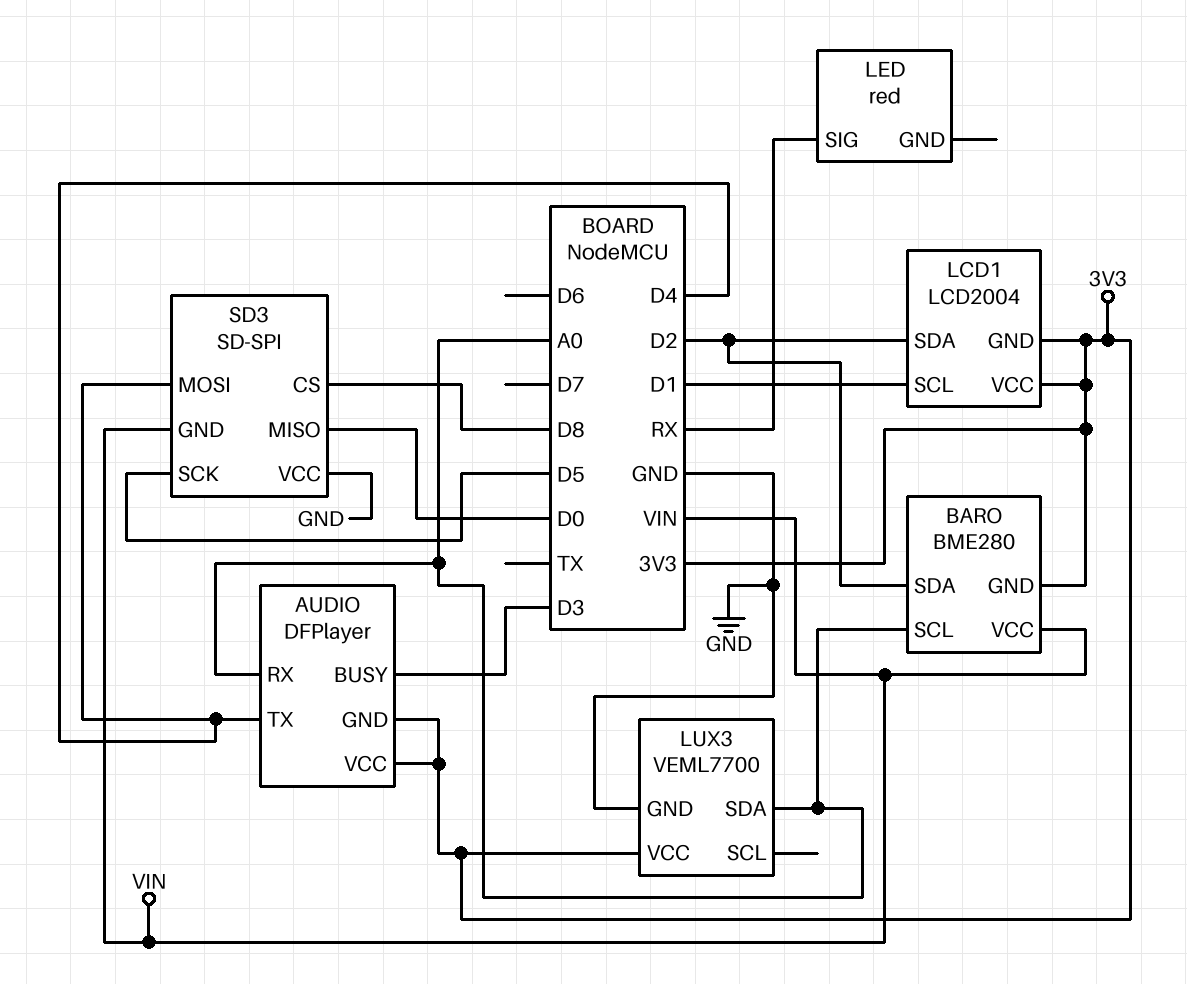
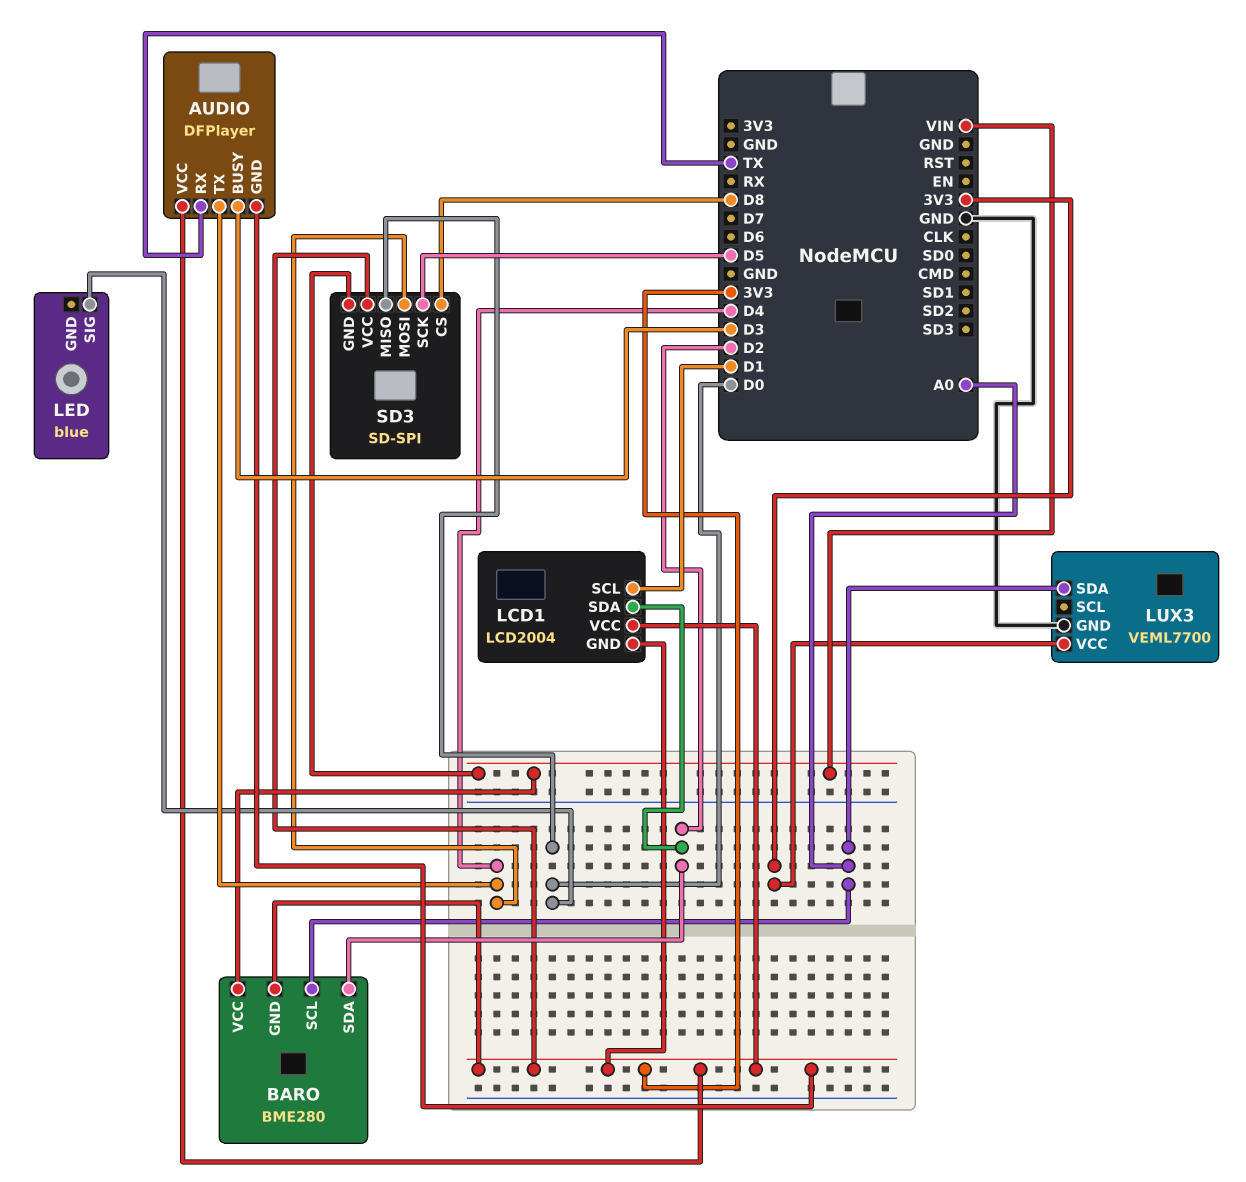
AUDIO pin RX: A0 -> TX
LED: red -> blue
LED pin SIG: RX -> D0
SD3 pin VCC: GND -> 3V3

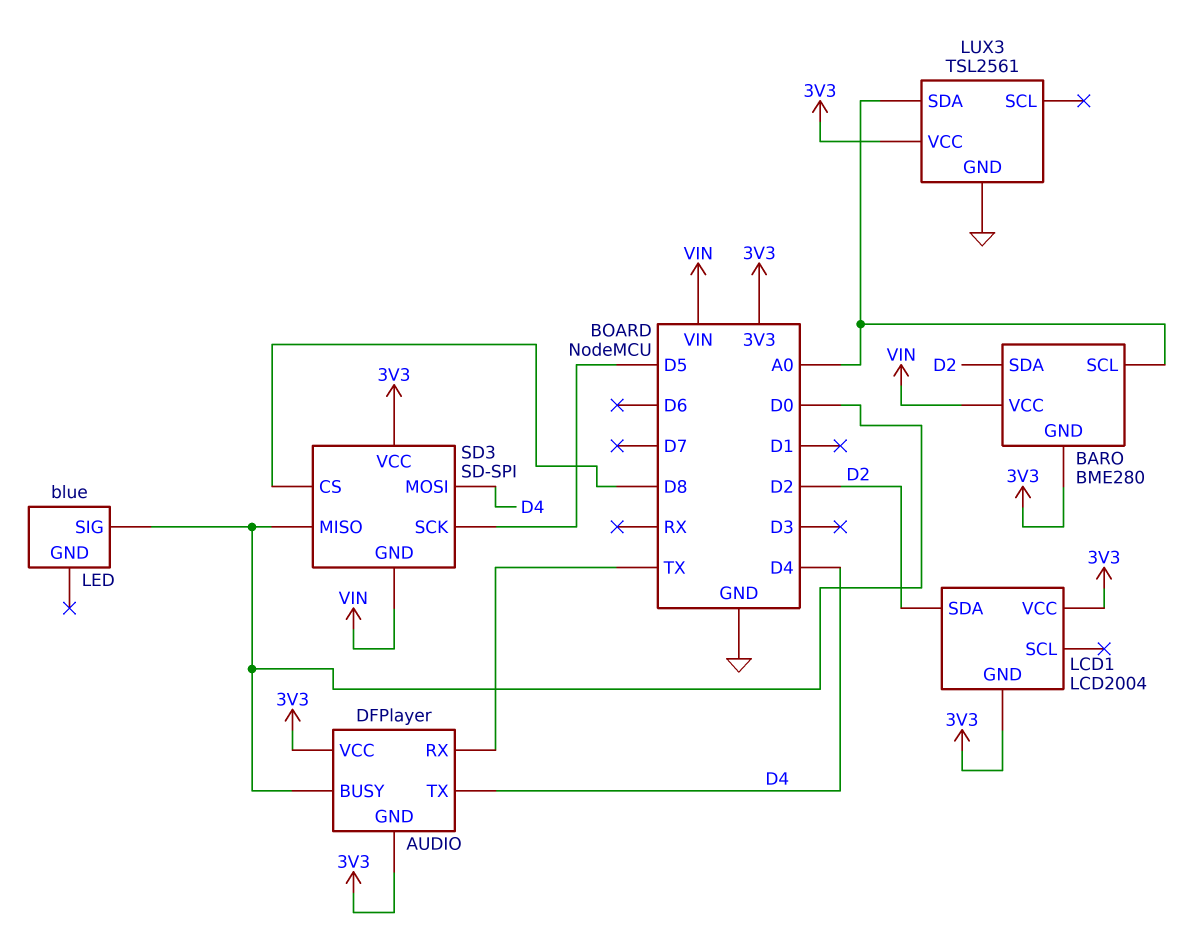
AUDIO pin BUSY: D3 -> D0
LCD1 pin SCL: D1 -> none
LUX3: VEML7700 -> TSL2561

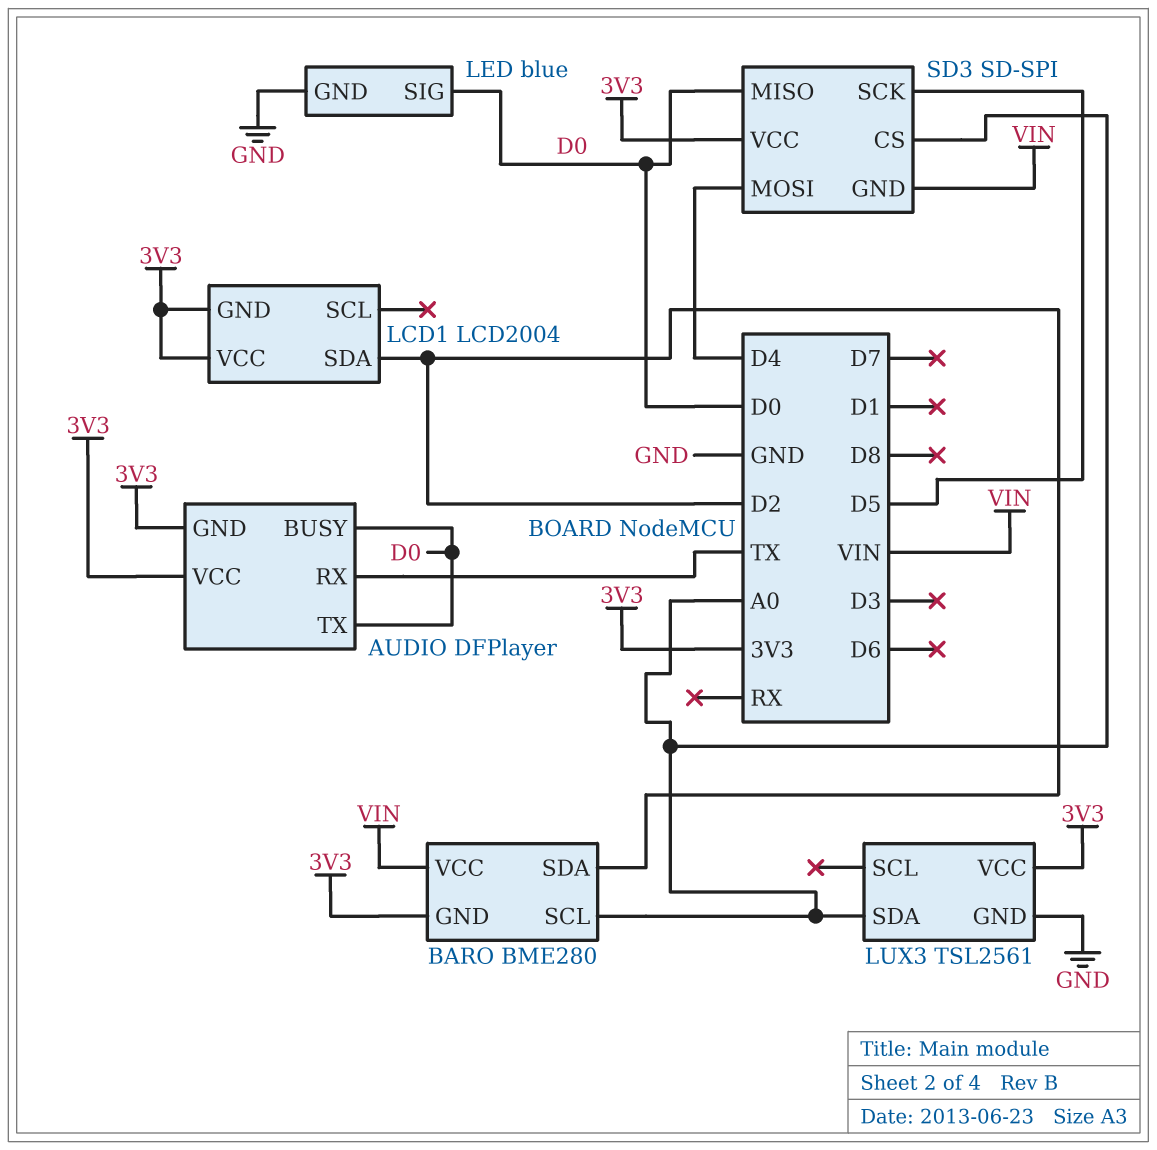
AUDIO pin TX: D4 -> D0
LED pin GND: none -> GND
SD3 pin CS: D8 -> A0

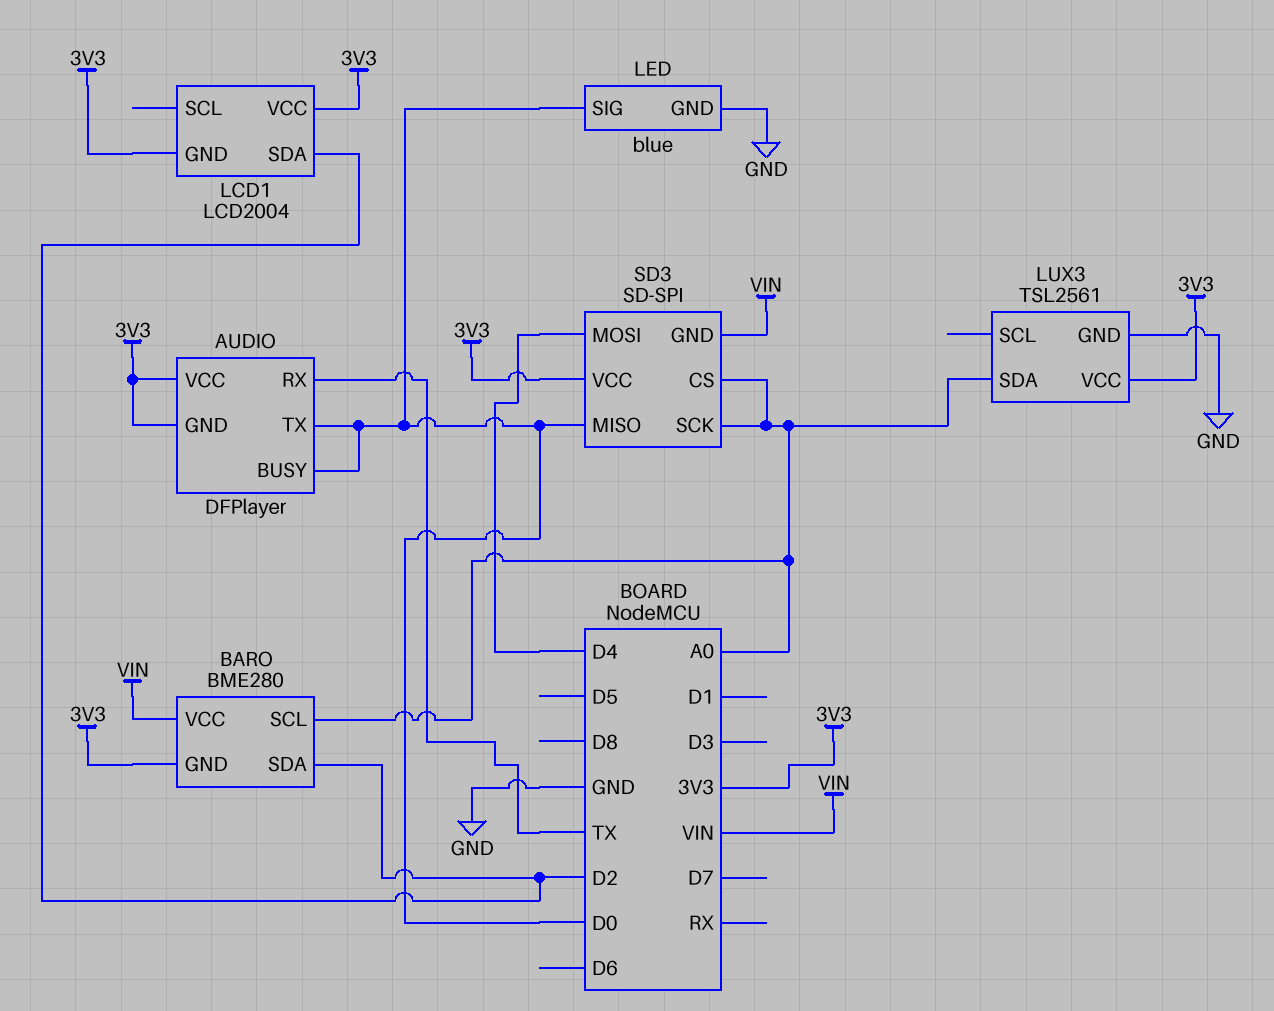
SD3 pin SCK: D5 -> A0

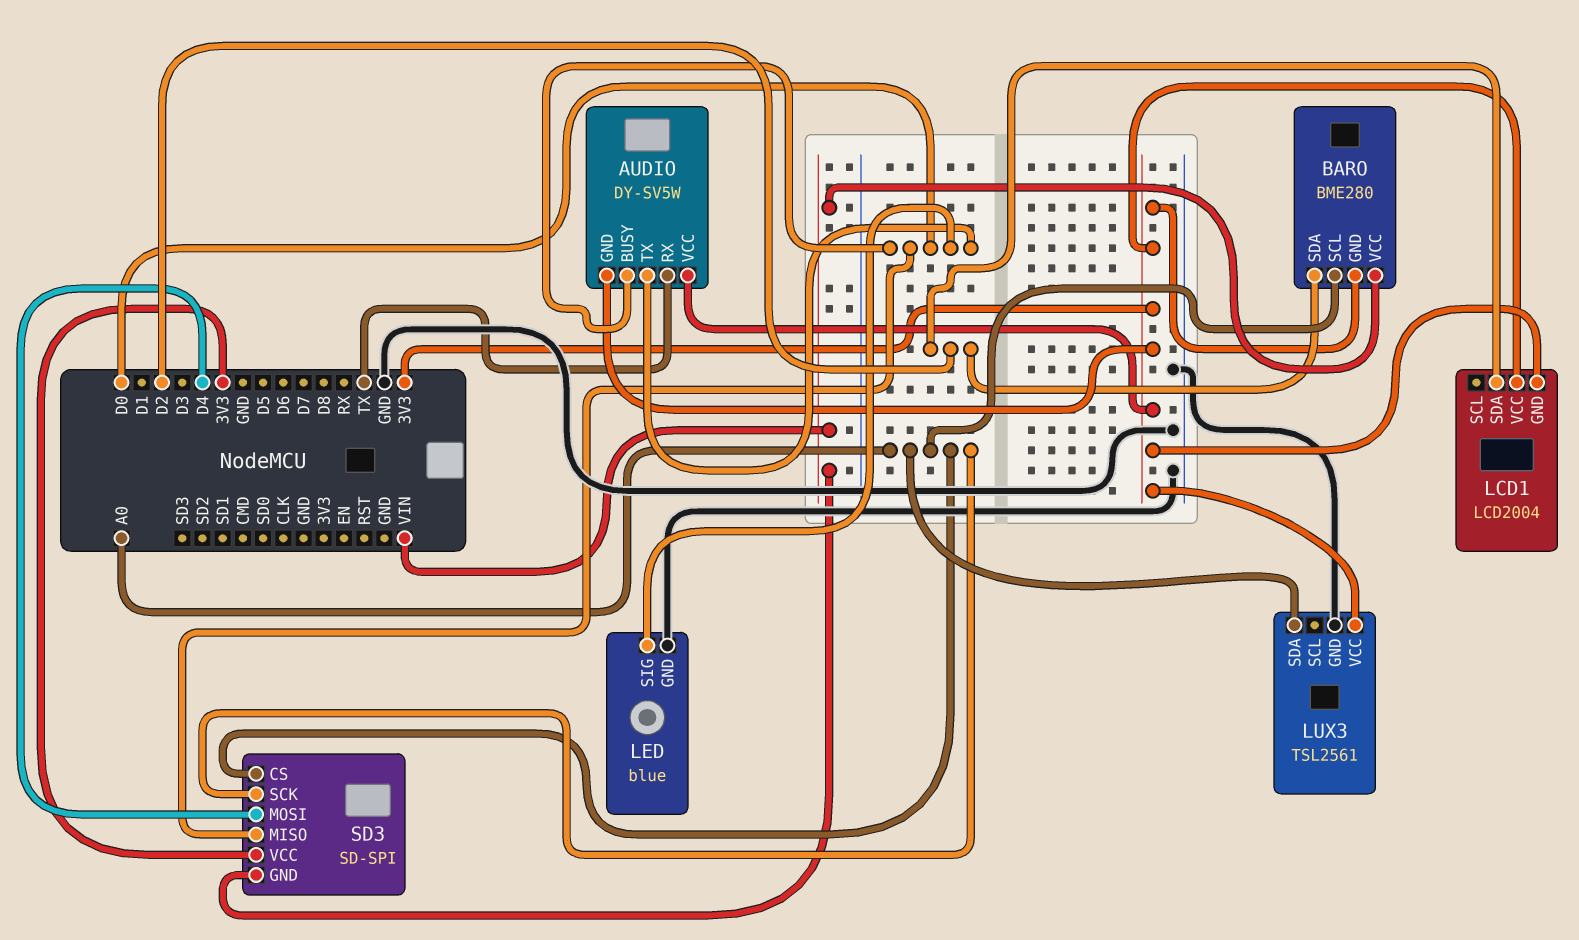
AUDIO: DFPlayer -> DY-SV5W

